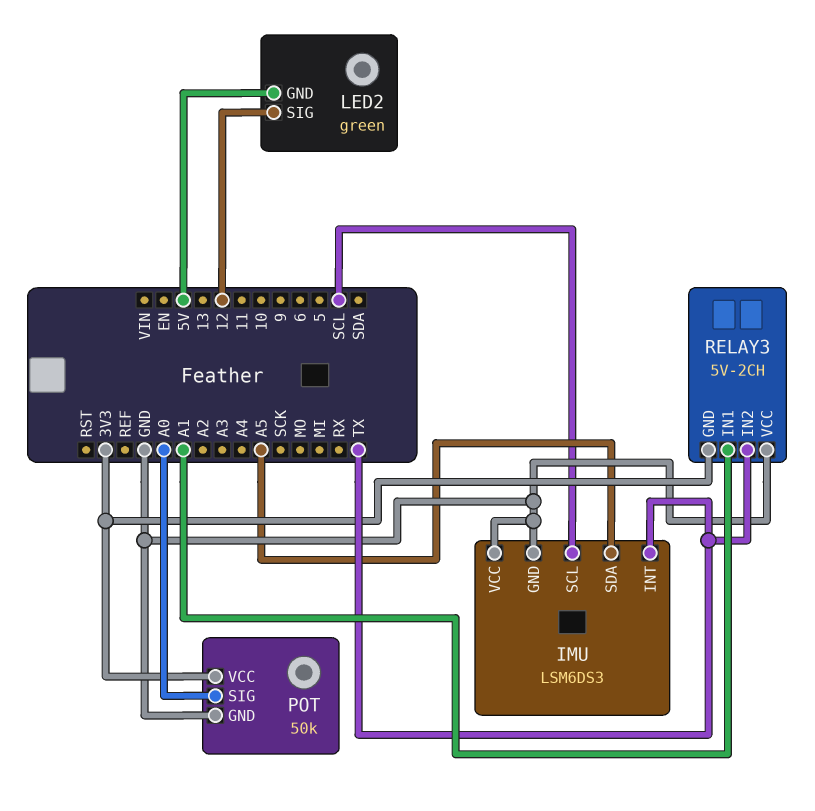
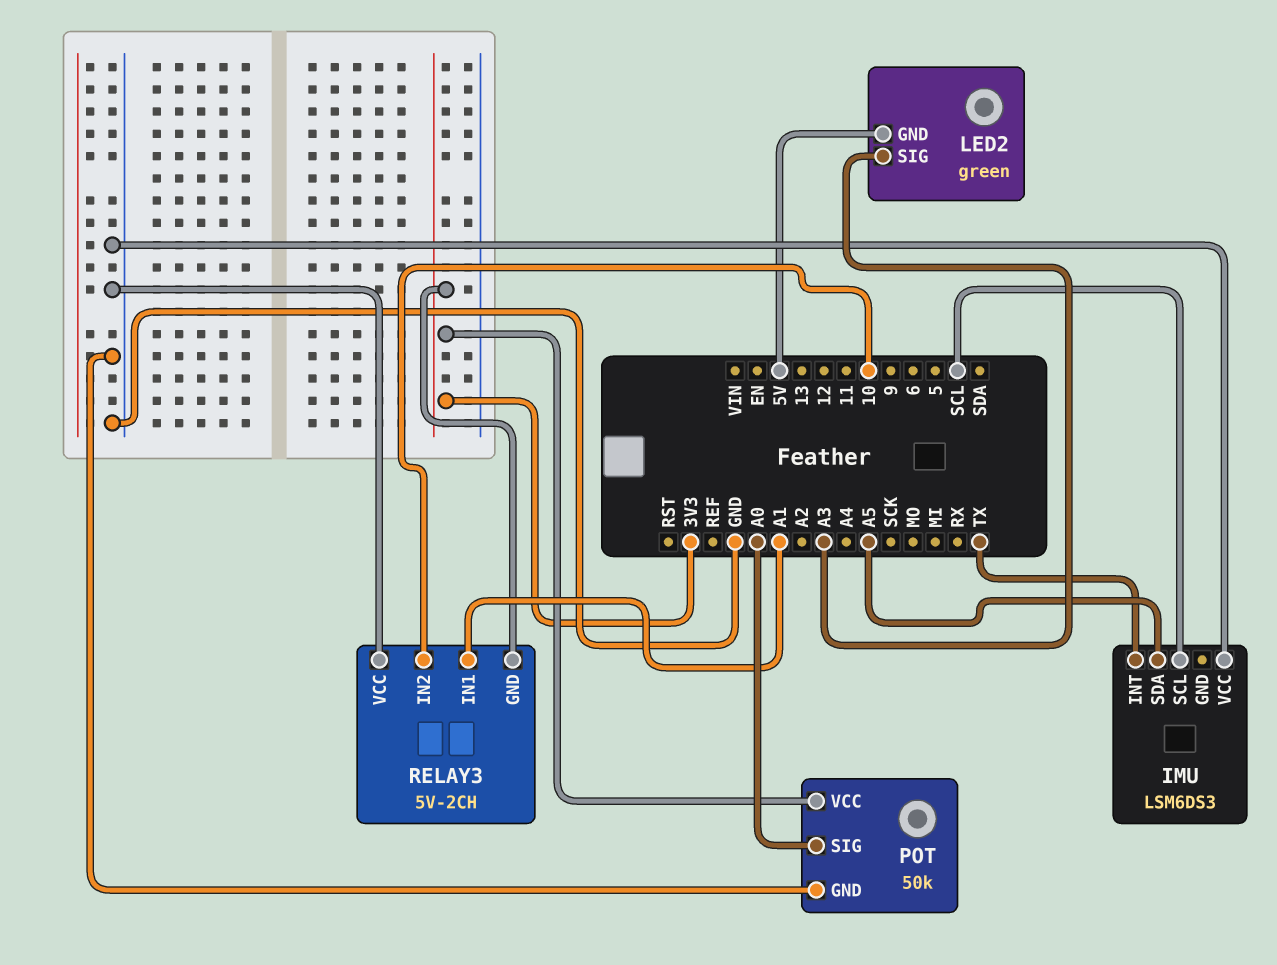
IMU pin GND: GND -> none
LED2 pin SIG: 12 -> A3
RELAY3 pin IN2: TX -> 10

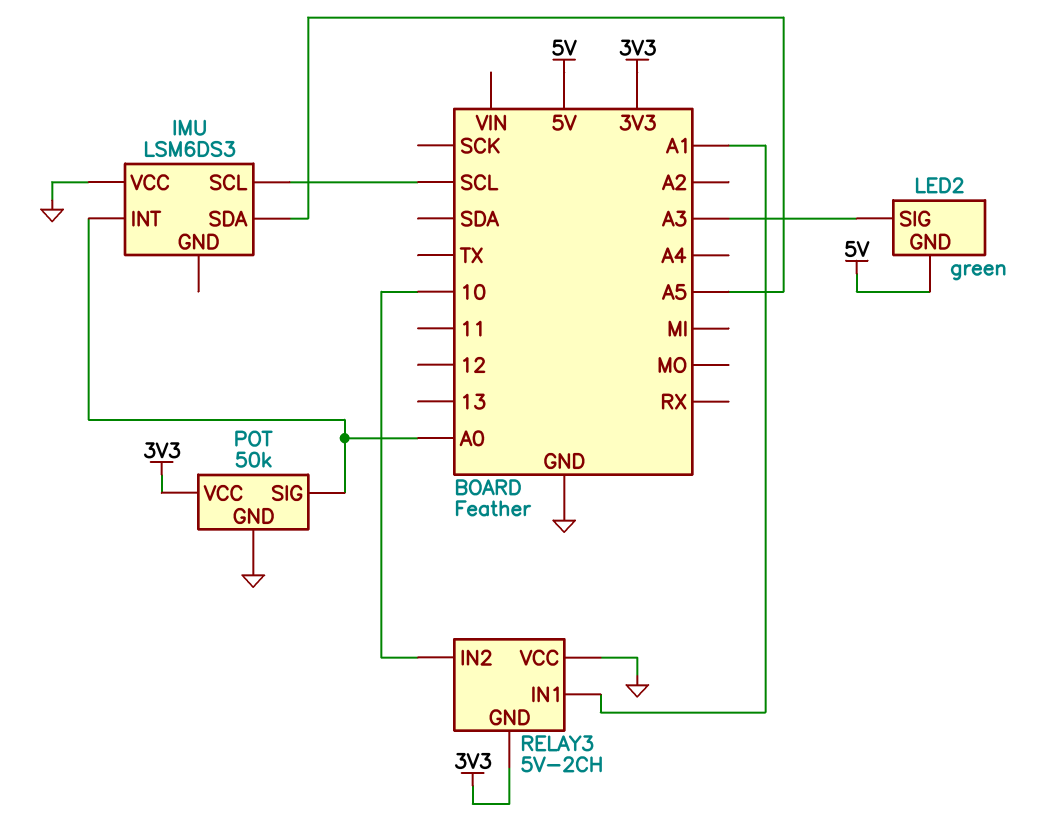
IMU pin INT: TX -> A0

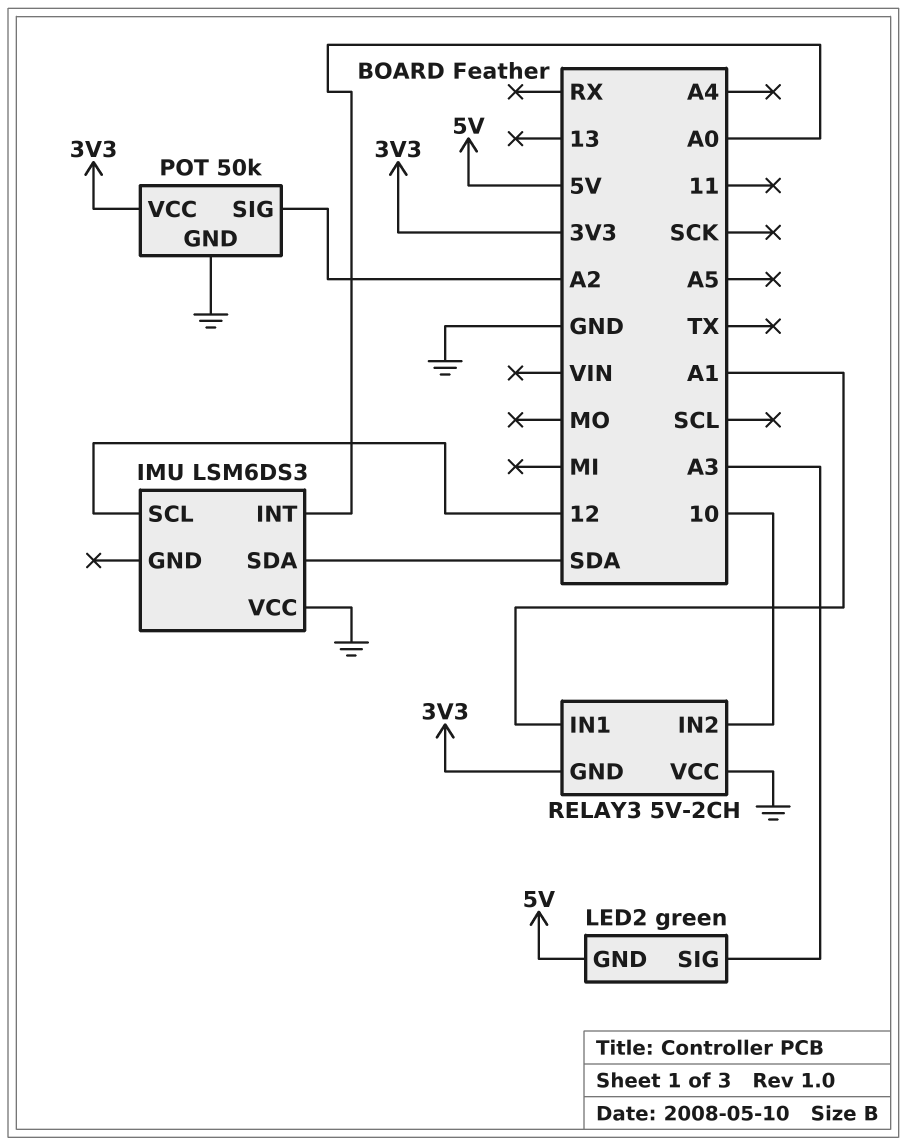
IMU pin SCL: SCL -> 12
IMU pin SDA: A5 -> SDA
POT pin SIG: A0 -> A2

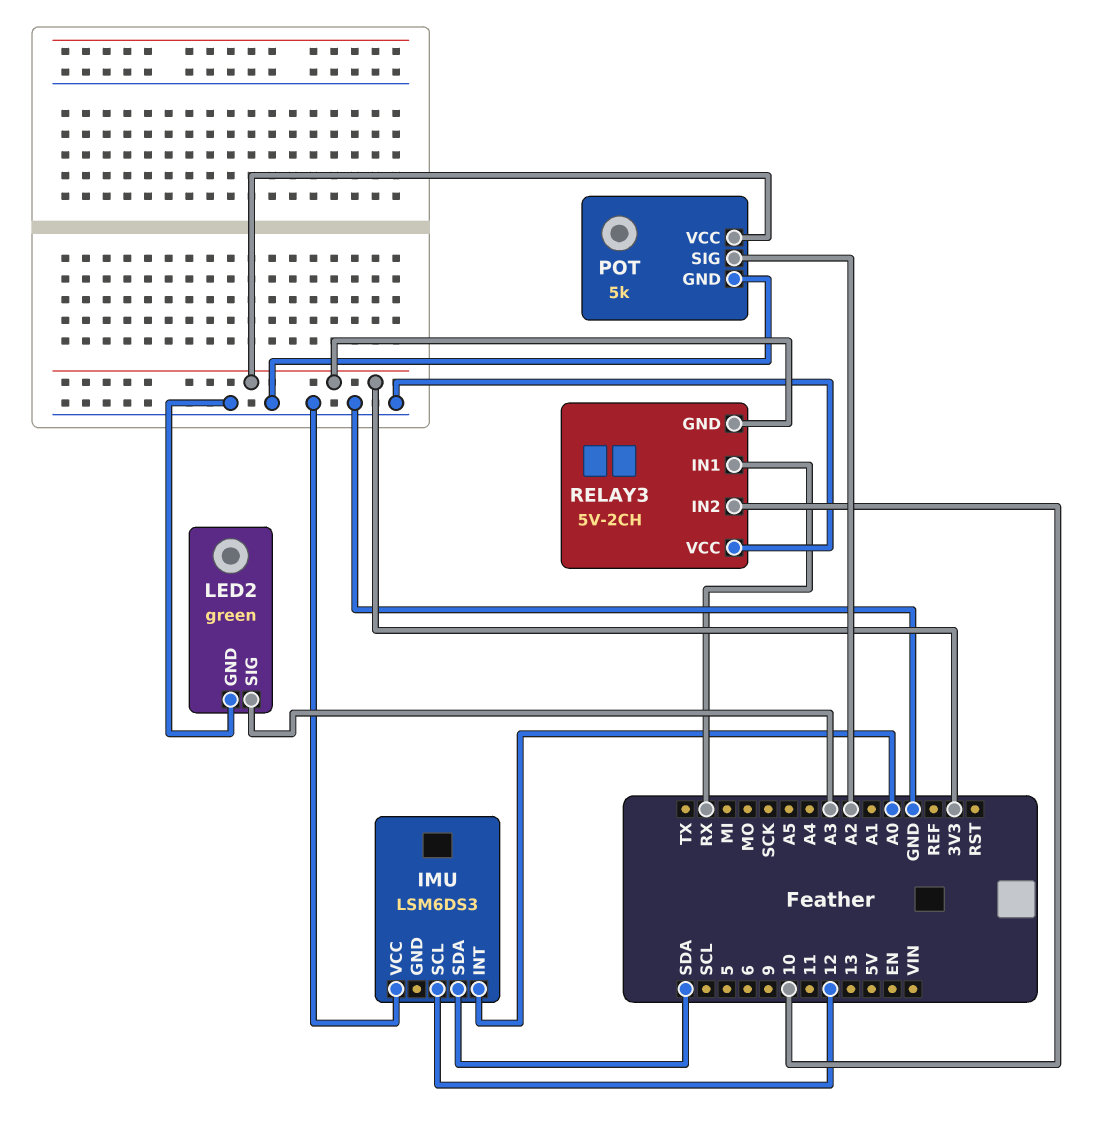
LED2 pin GND: 5V -> GND
POT: 50k -> 5k
RELAY3 pin IN1: A1 -> RX

